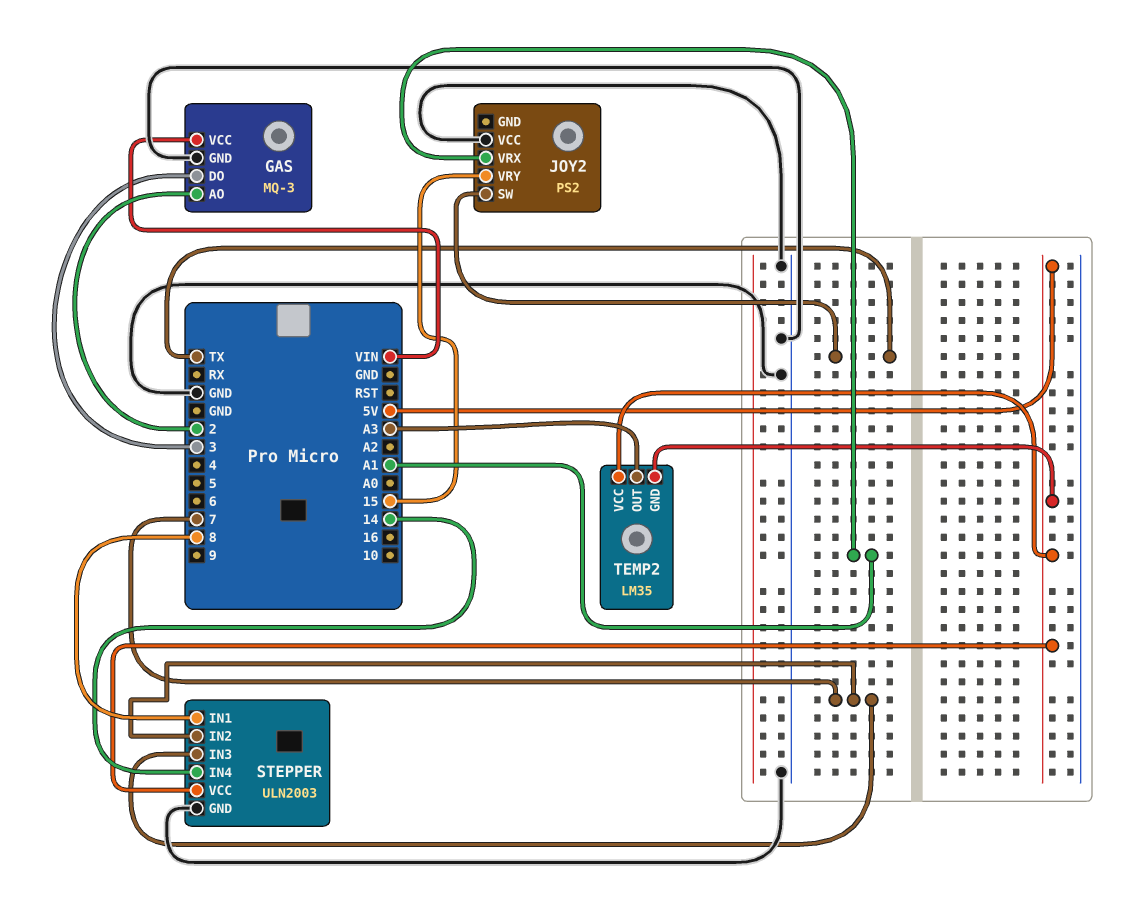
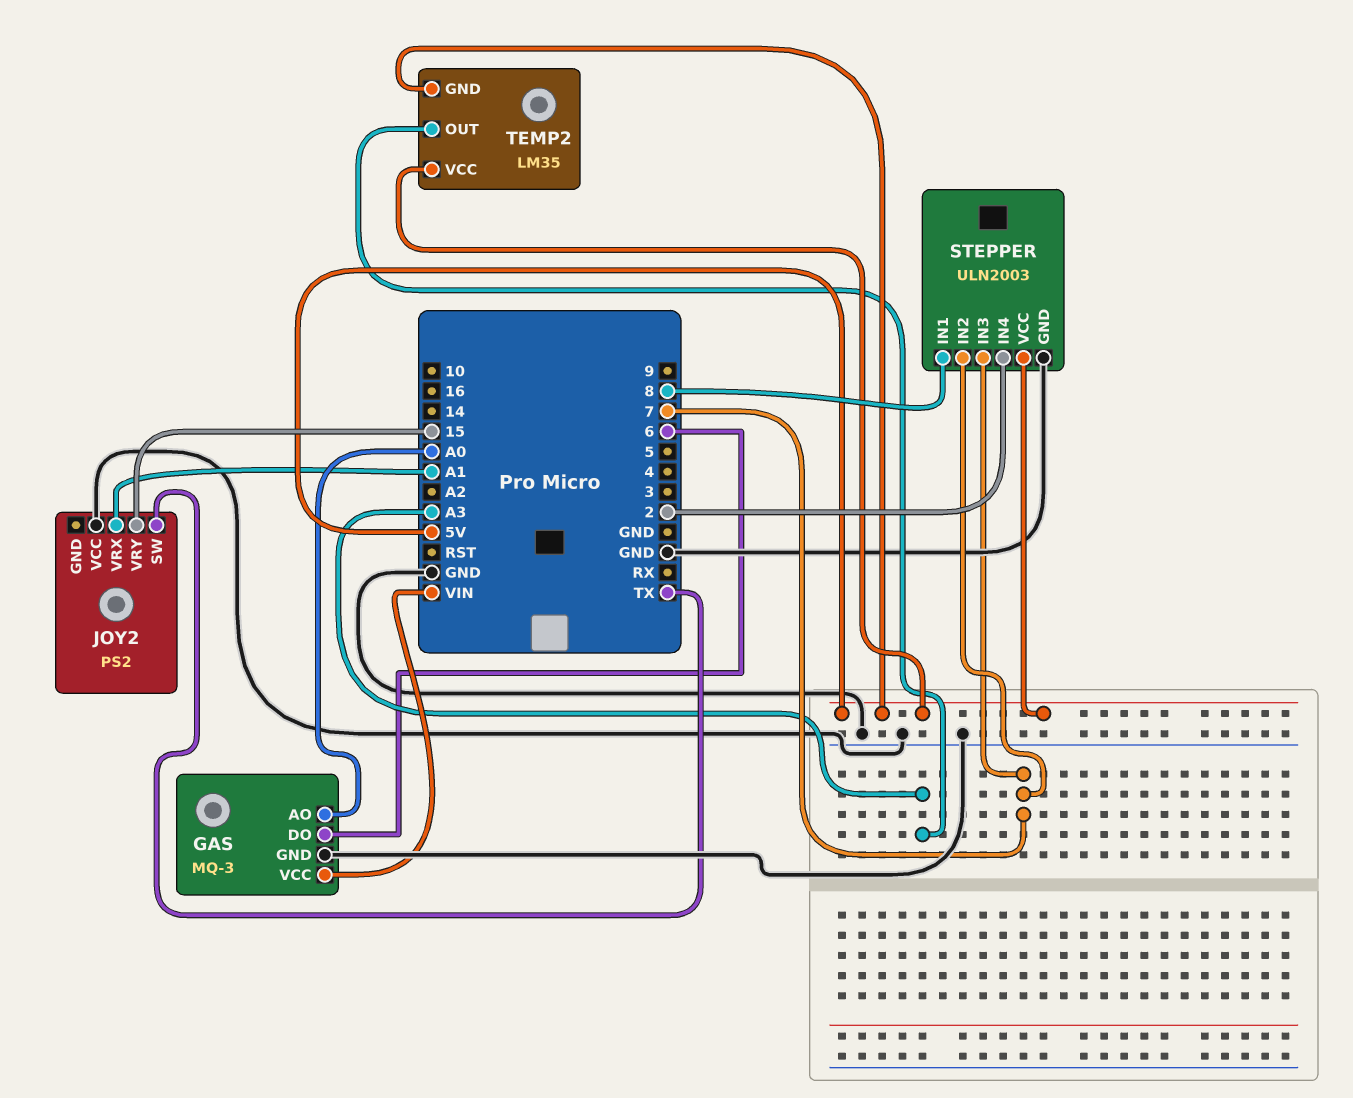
GAS pin AO: 2 -> A0
GAS pin DO: 3 -> 6
STEPPER pin IN4: 14 -> 2

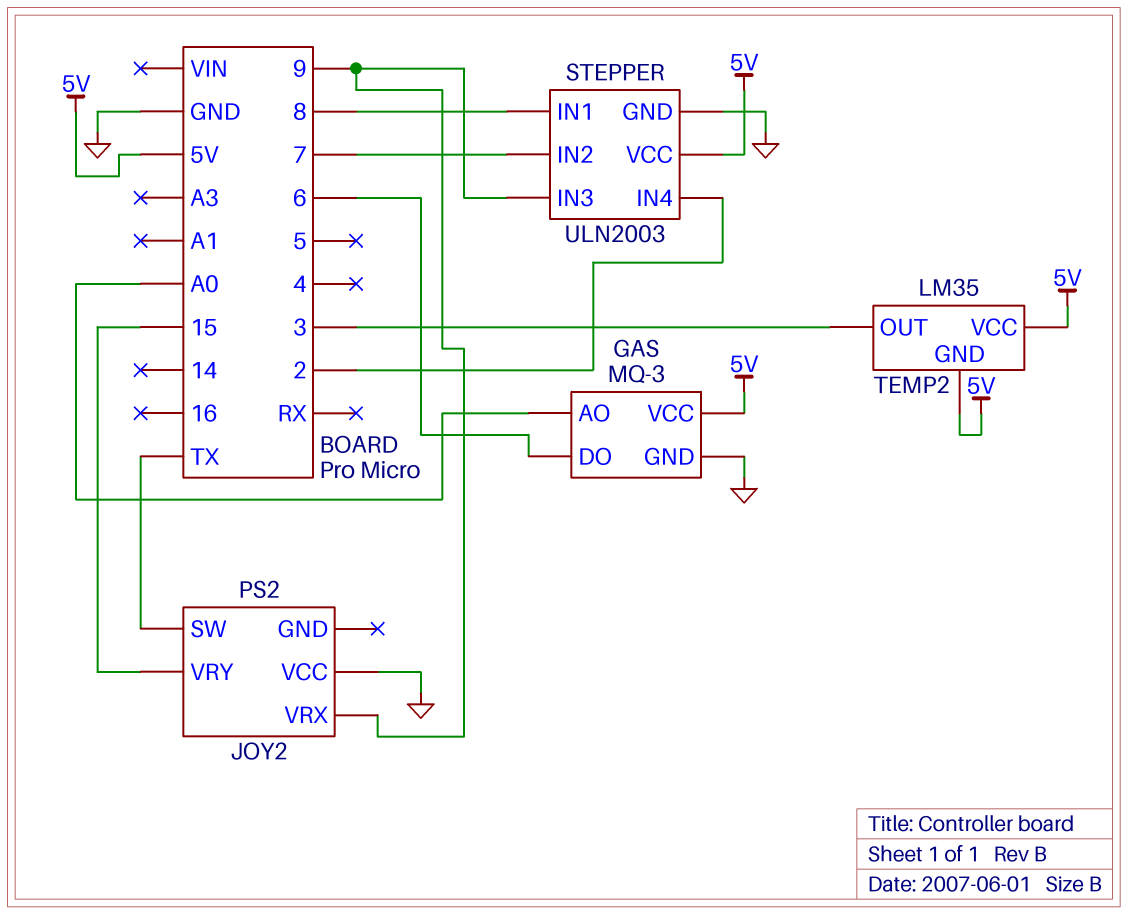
GAS pin VCC: VIN -> 5V
JOY2 pin VRX: A1 -> 9
STEPPER pin IN3: 7 -> 9
TEMP2 pin OUT: A3 -> 3

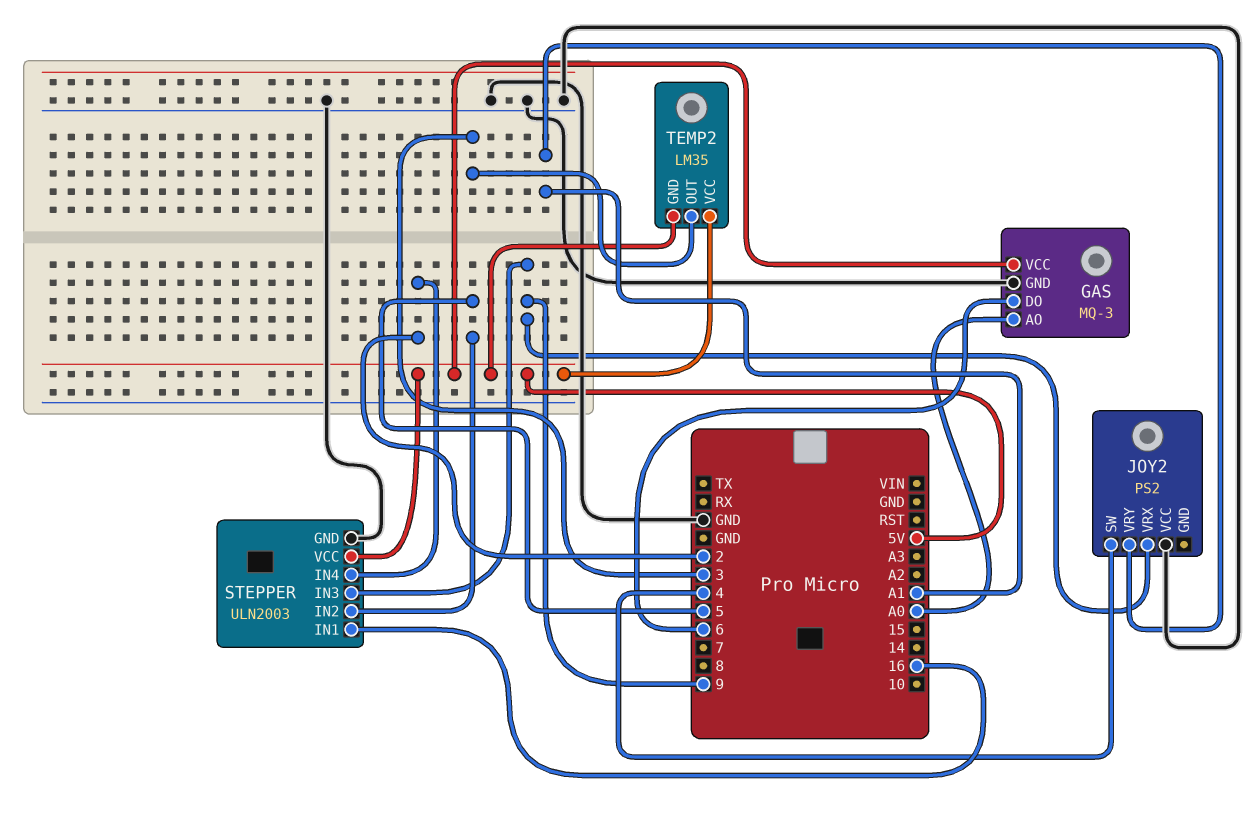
JOY2 pin SW: TX -> 4
JOY2 pin VRY: 15 -> A1
STEPPER pin IN1: 8 -> 16
STEPPER pin IN2: 7 -> 5

